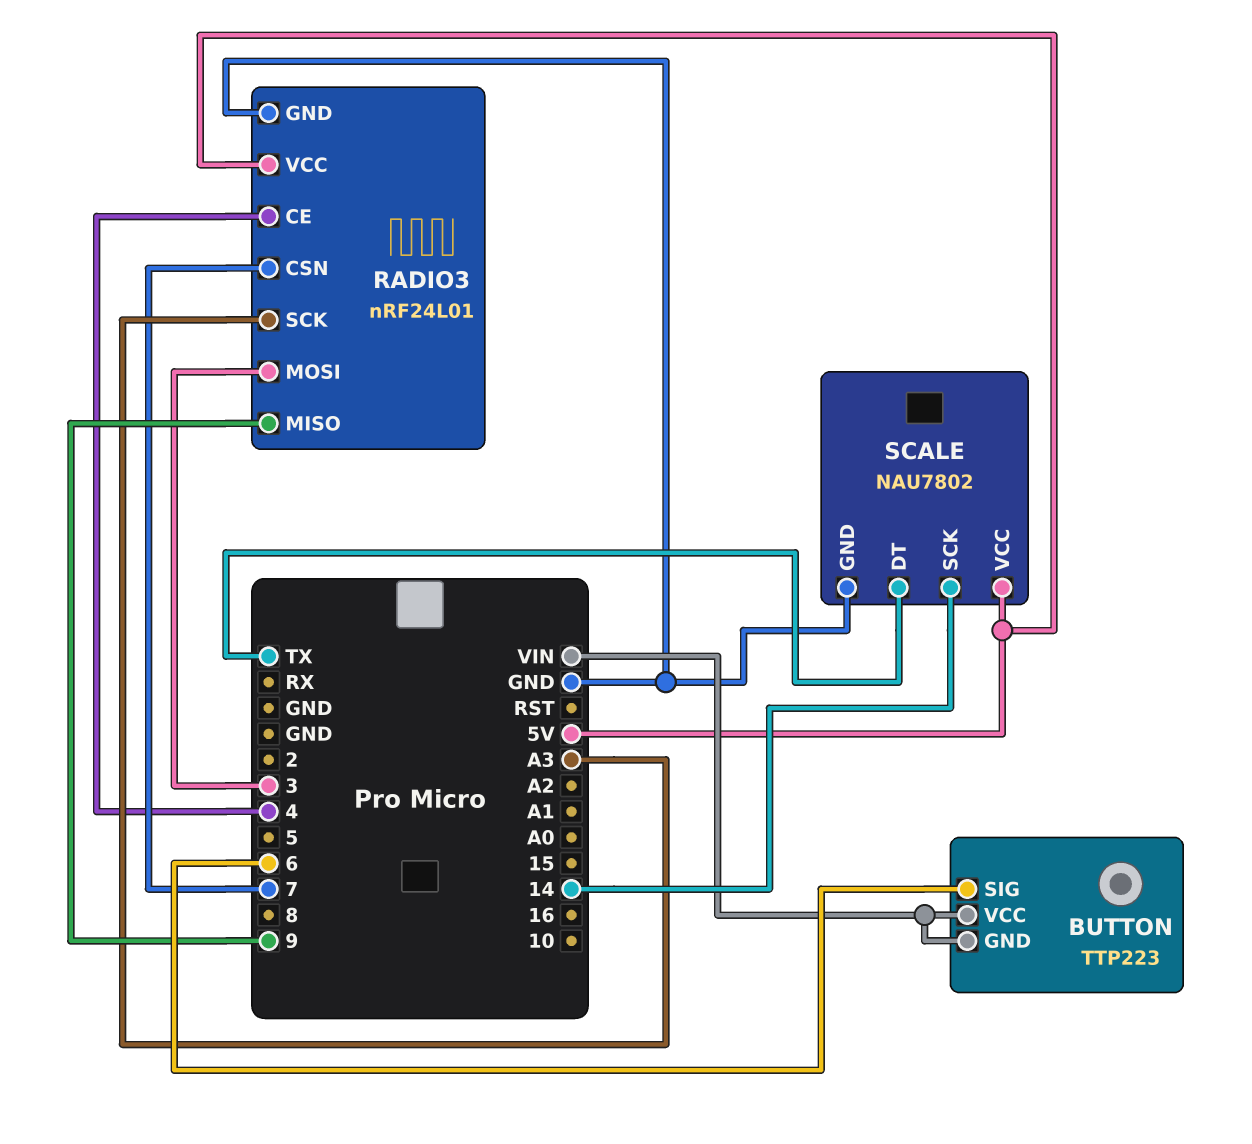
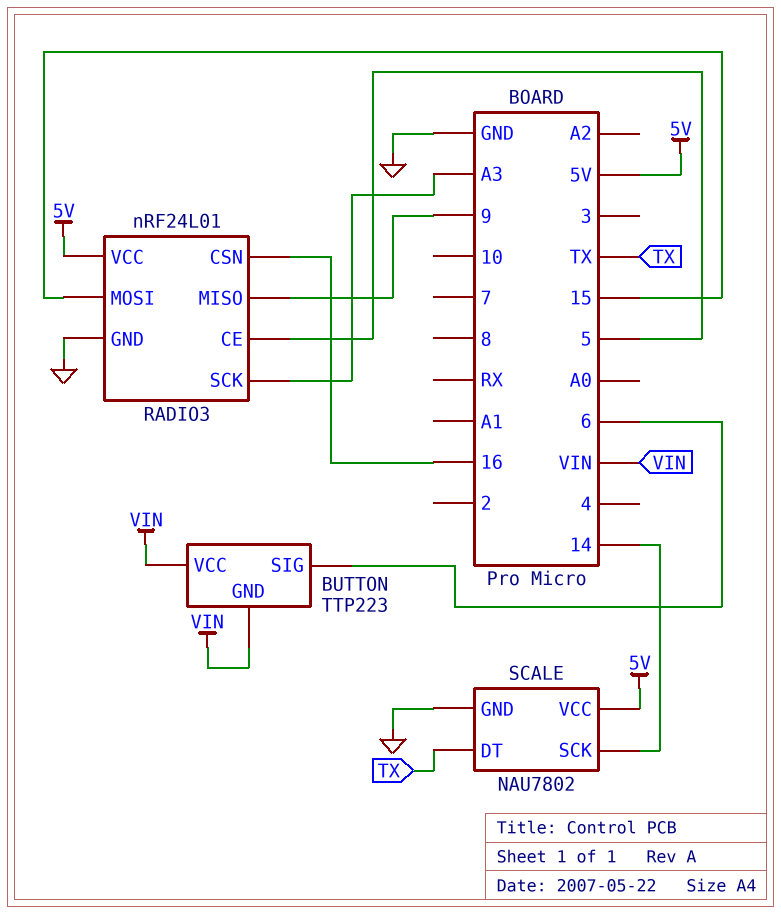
RADIO3 pin CE: 4 -> 5
RADIO3 pin CSN: 7 -> 16
RADIO3 pin MOSI: 3 -> 15

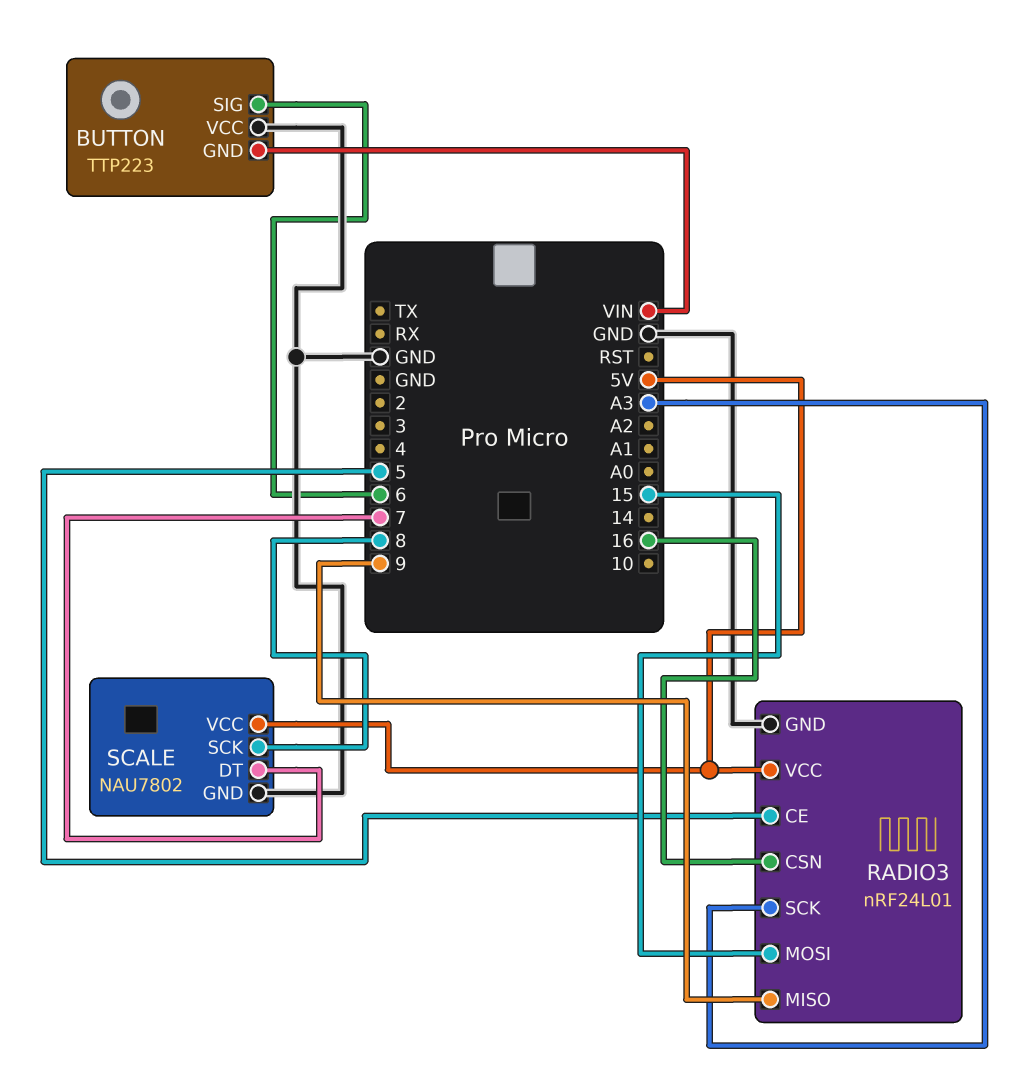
BUTTON pin VCC: VIN -> GND
SCALE pin DT: TX -> 7
SCALE pin SCK: 14 -> 8

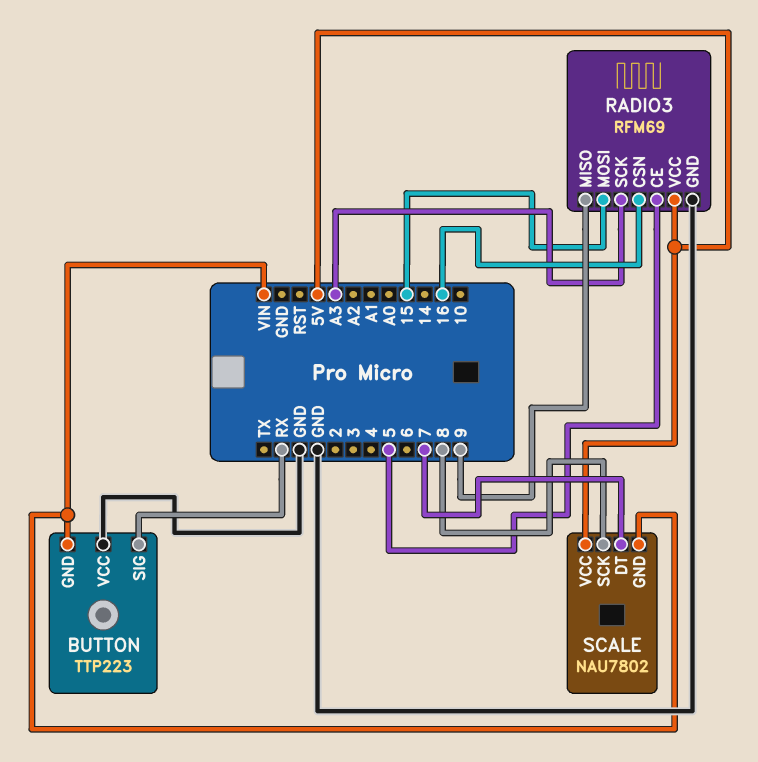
BUTTON pin SIG: 6 -> RX
RADIO3: nRF24L01 -> RFM69
SCALE pin GND: GND -> VIN

